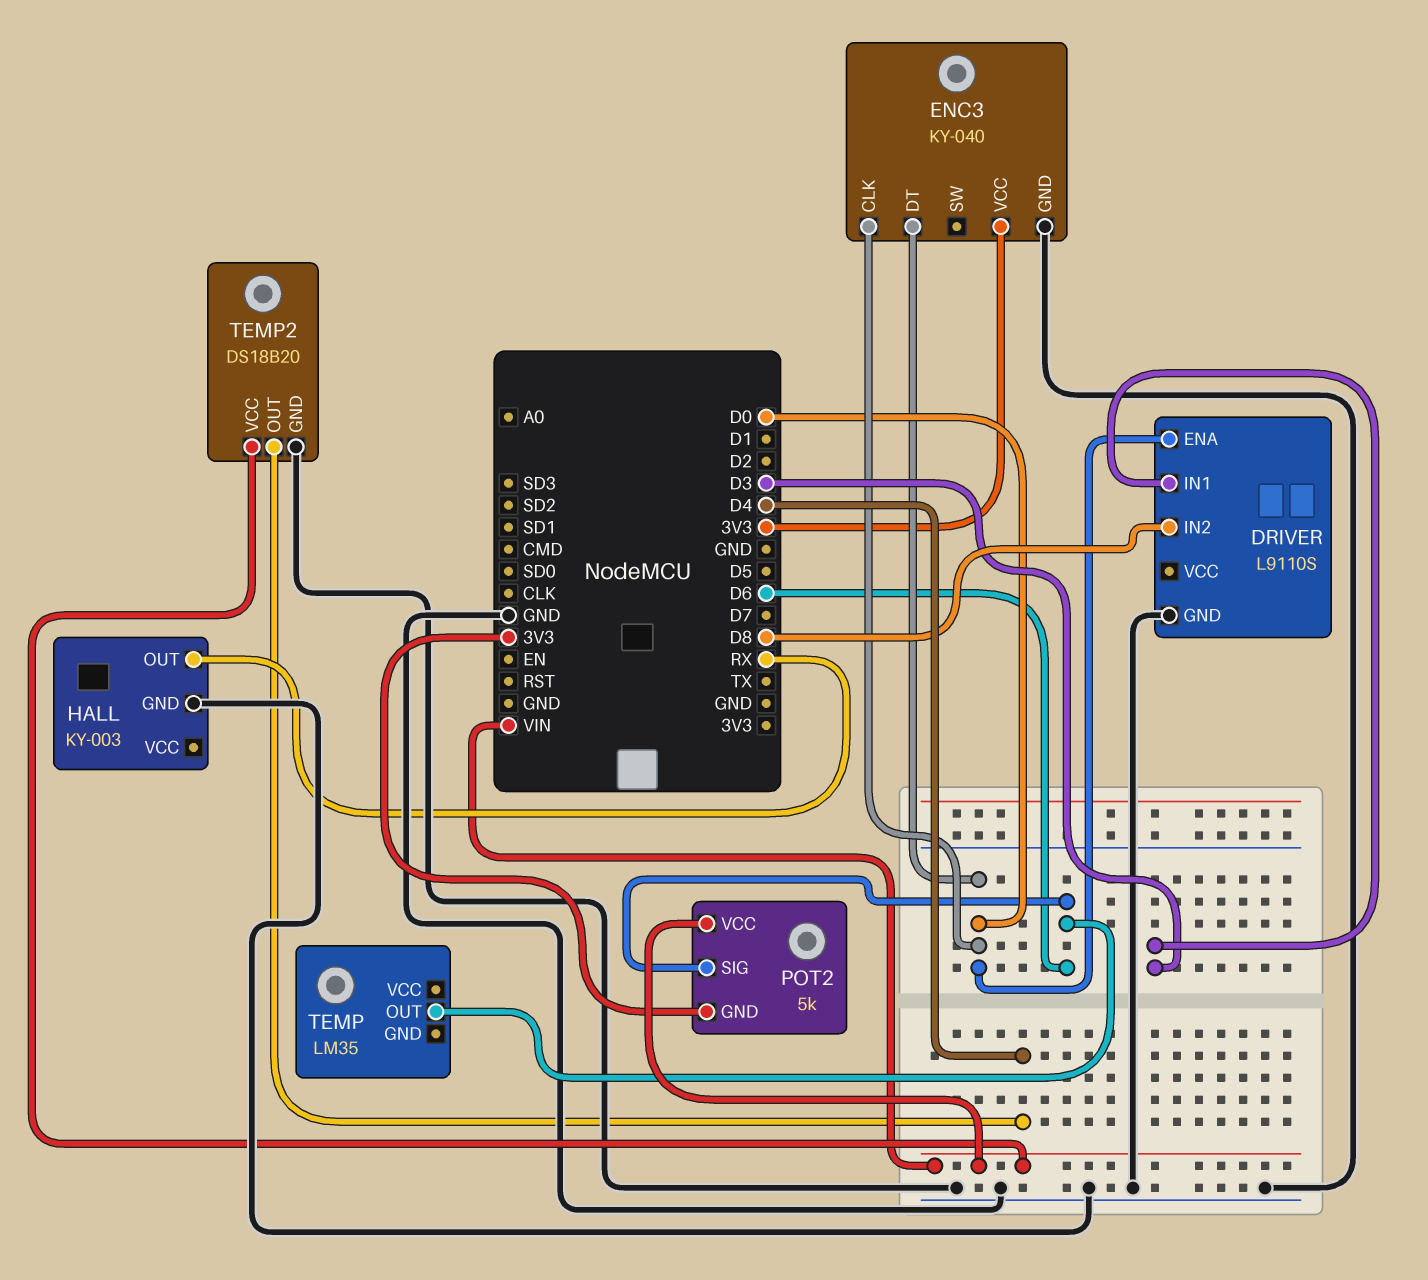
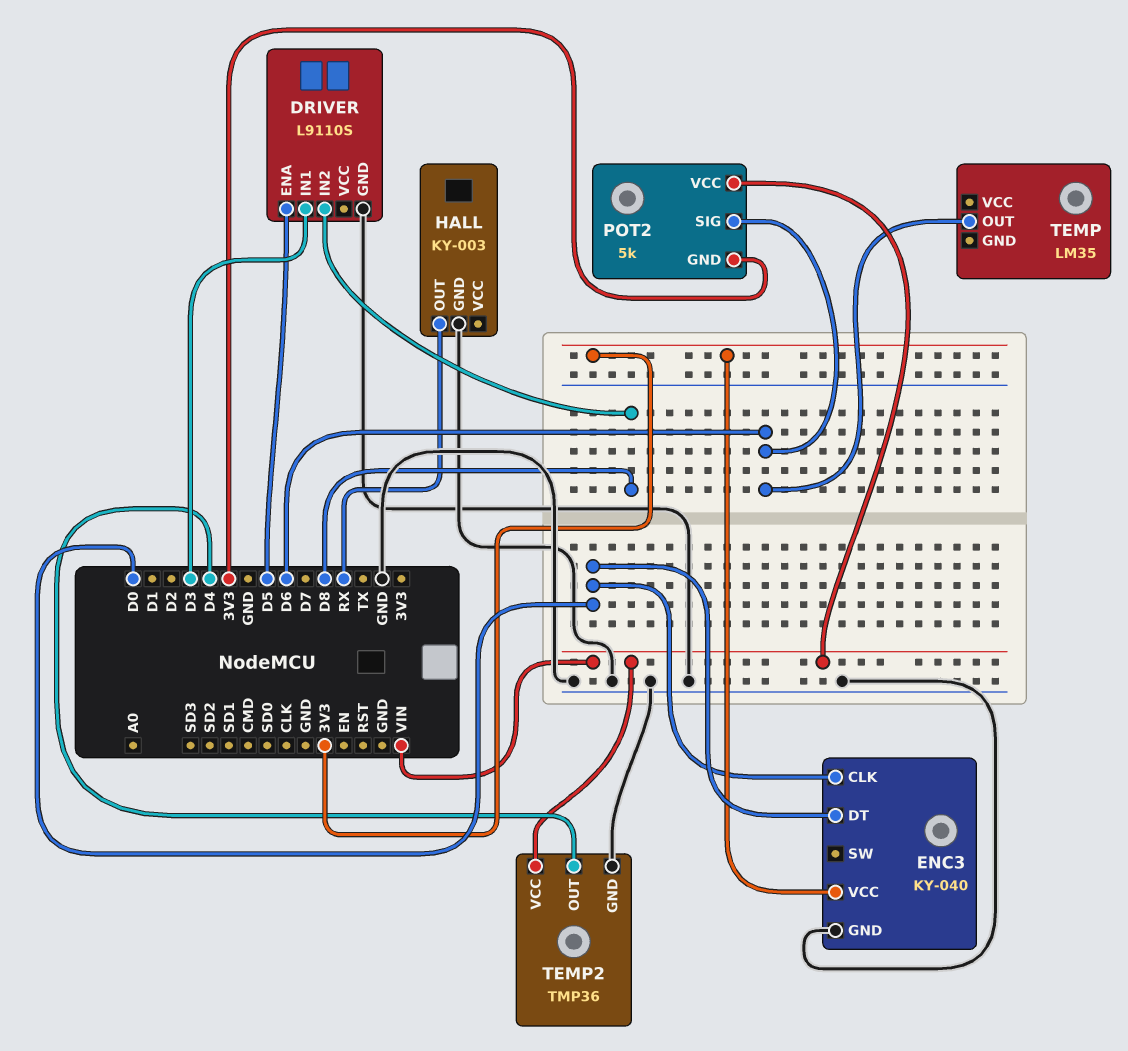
DRIVER pin ENA: D0 -> D5
TEMP2: DS18B20 -> TMP36

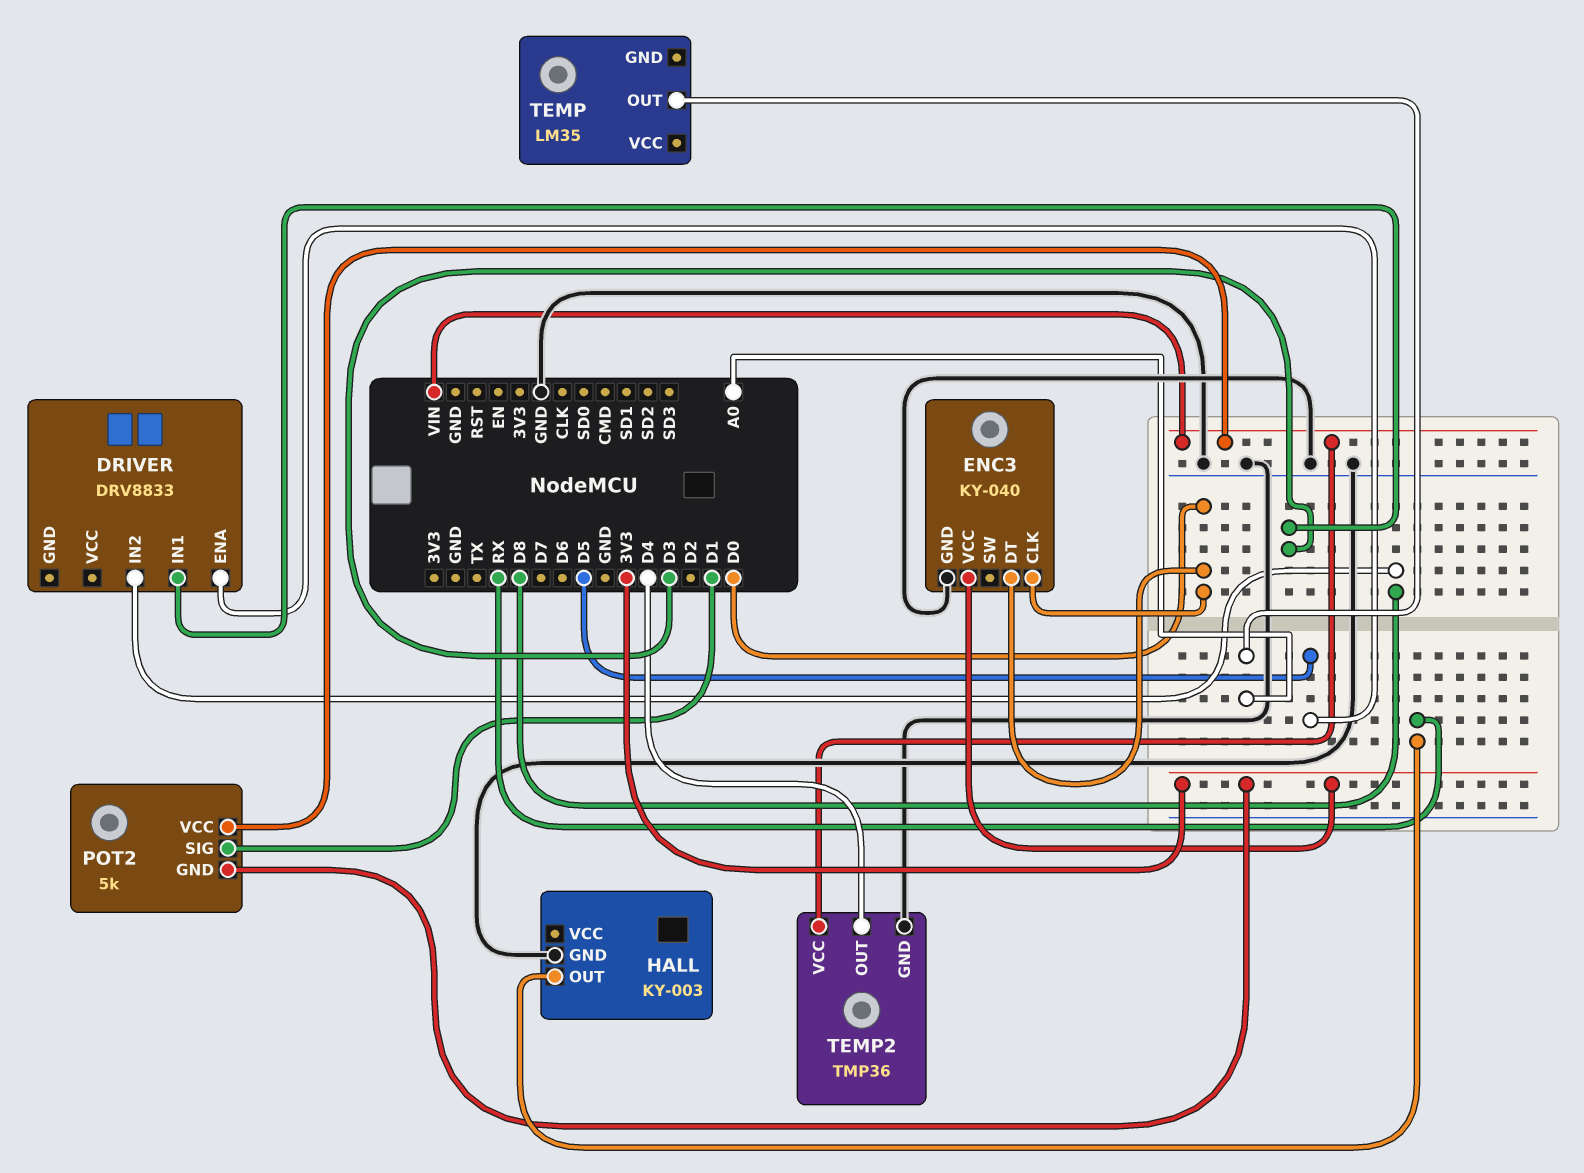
DRIVER: L9110S -> DRV8833
DRIVER pin GND: GND -> none
POT2 pin SIG: D6 -> D1
TEMP pin OUT: D6 -> A0

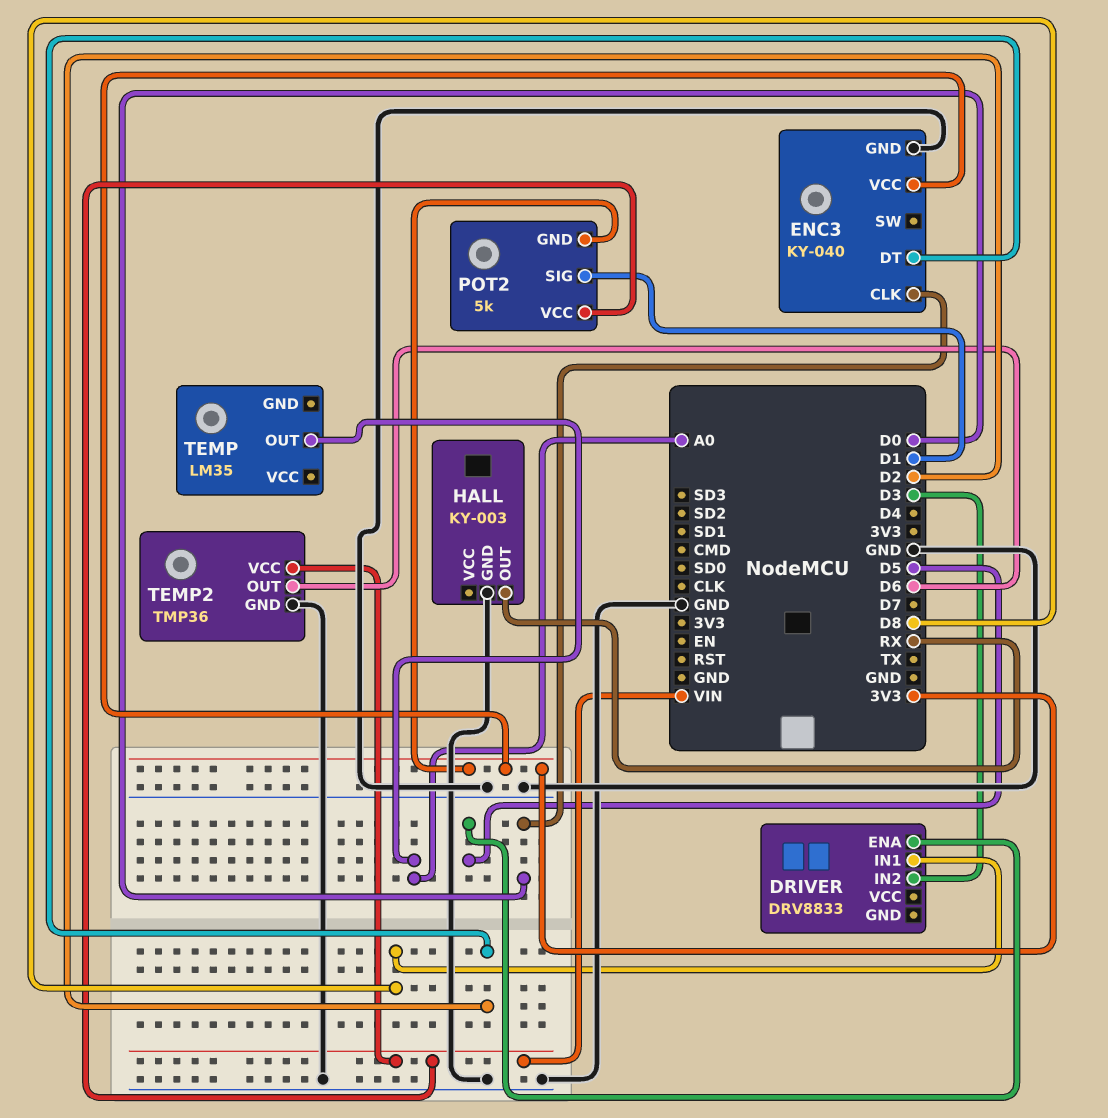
DRIVER pin IN1: D3 -> D8
DRIVER pin IN2: D8 -> D3
ENC3 pin DT: D0 -> D2
TEMP2 pin OUT: D4 -> D6

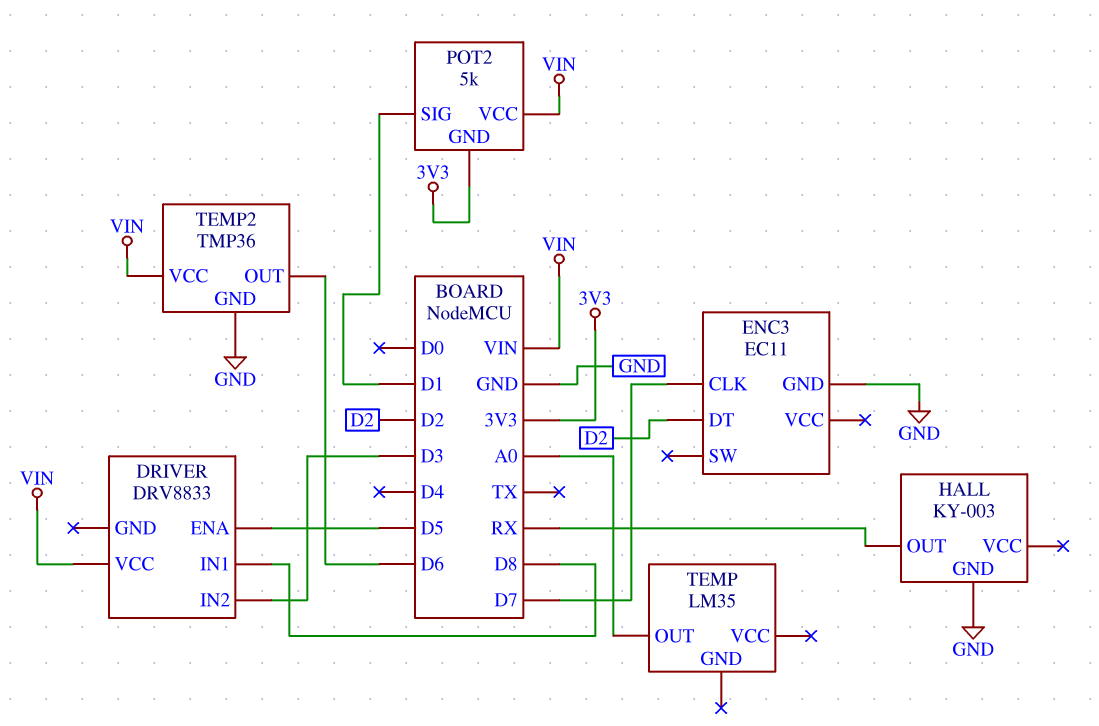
DRIVER pin VCC: none -> VIN
ENC3: KY-040 -> EC11
ENC3 pin CLK: D0 -> D7
ENC3 pin VCC: 3V3 -> none

